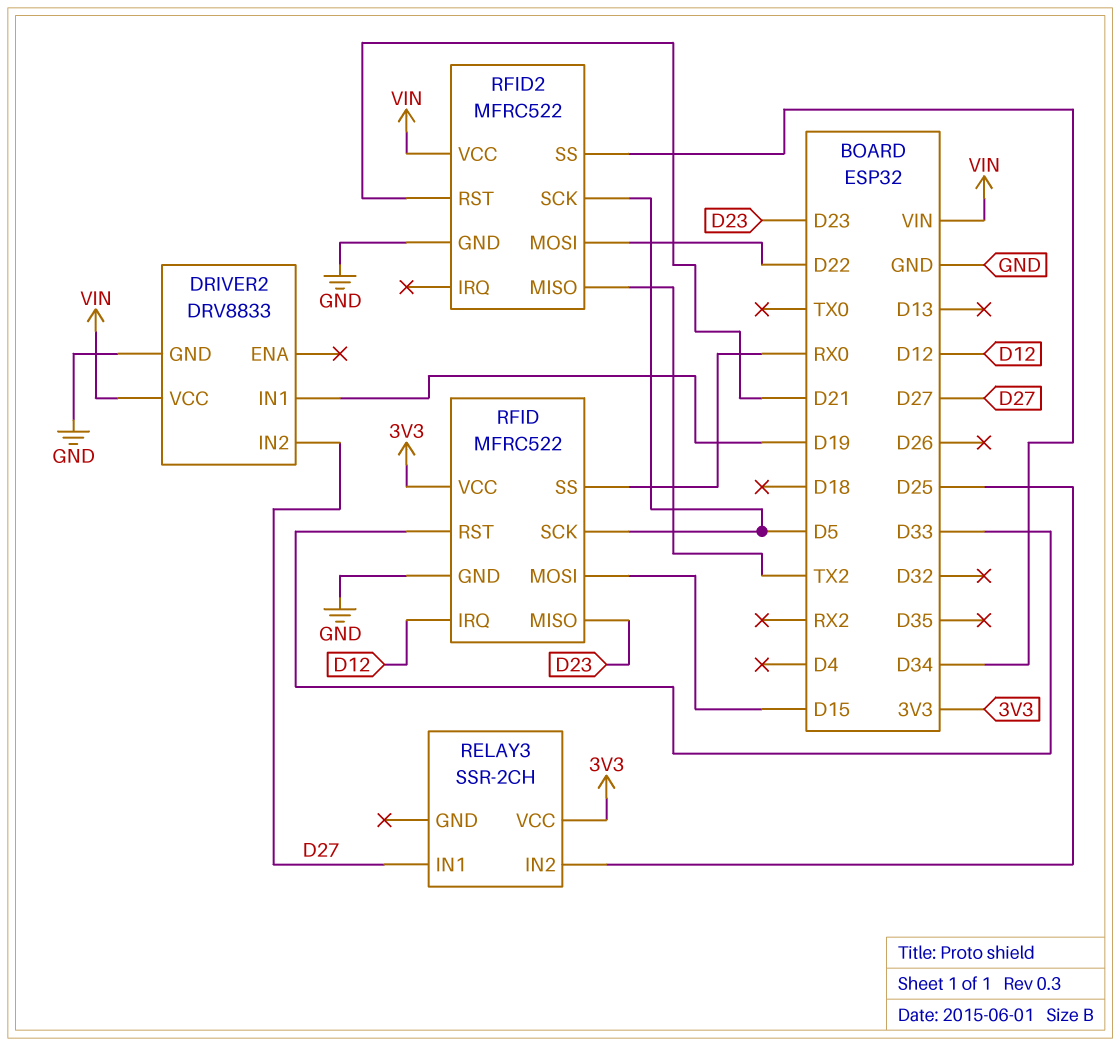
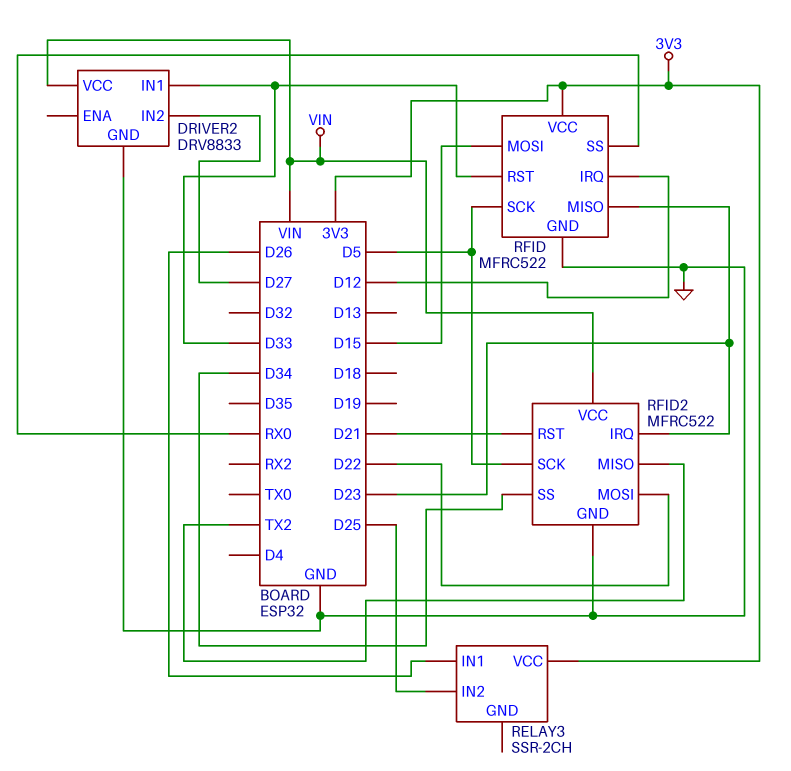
DRIVER2 pin IN1: D19 -> D33
RELAY3 pin IN1: D27 -> D26
RFID2 pin IRQ: none -> D23

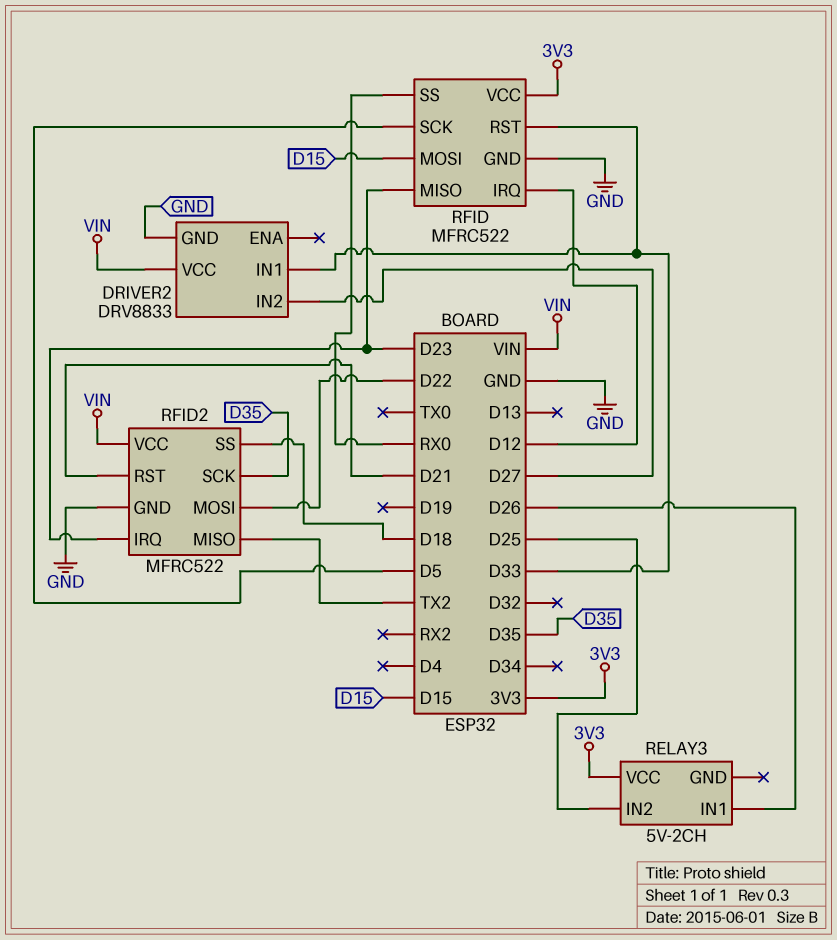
RELAY3: SSR-2CH -> 5V-2CH
RFID2 pin SCK: D5 -> D35
RFID2 pin SS: D34 -> D18

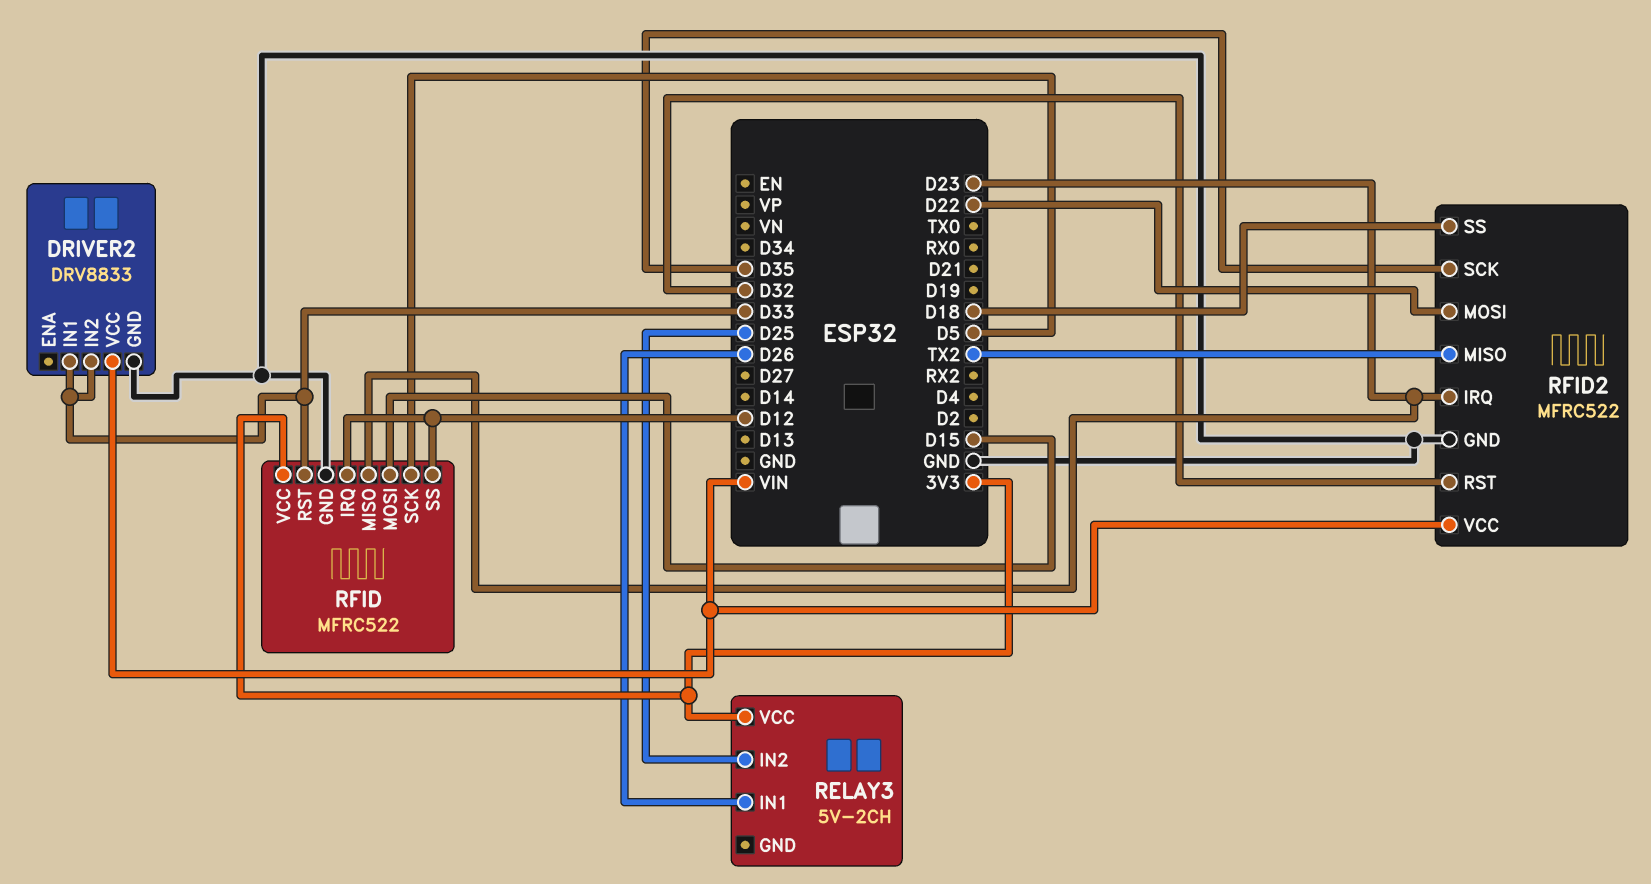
DRIVER2 pin IN2: D27 -> D33
RFID pin SS: RX0 -> D12
RFID2 pin RST: D21 -> D32

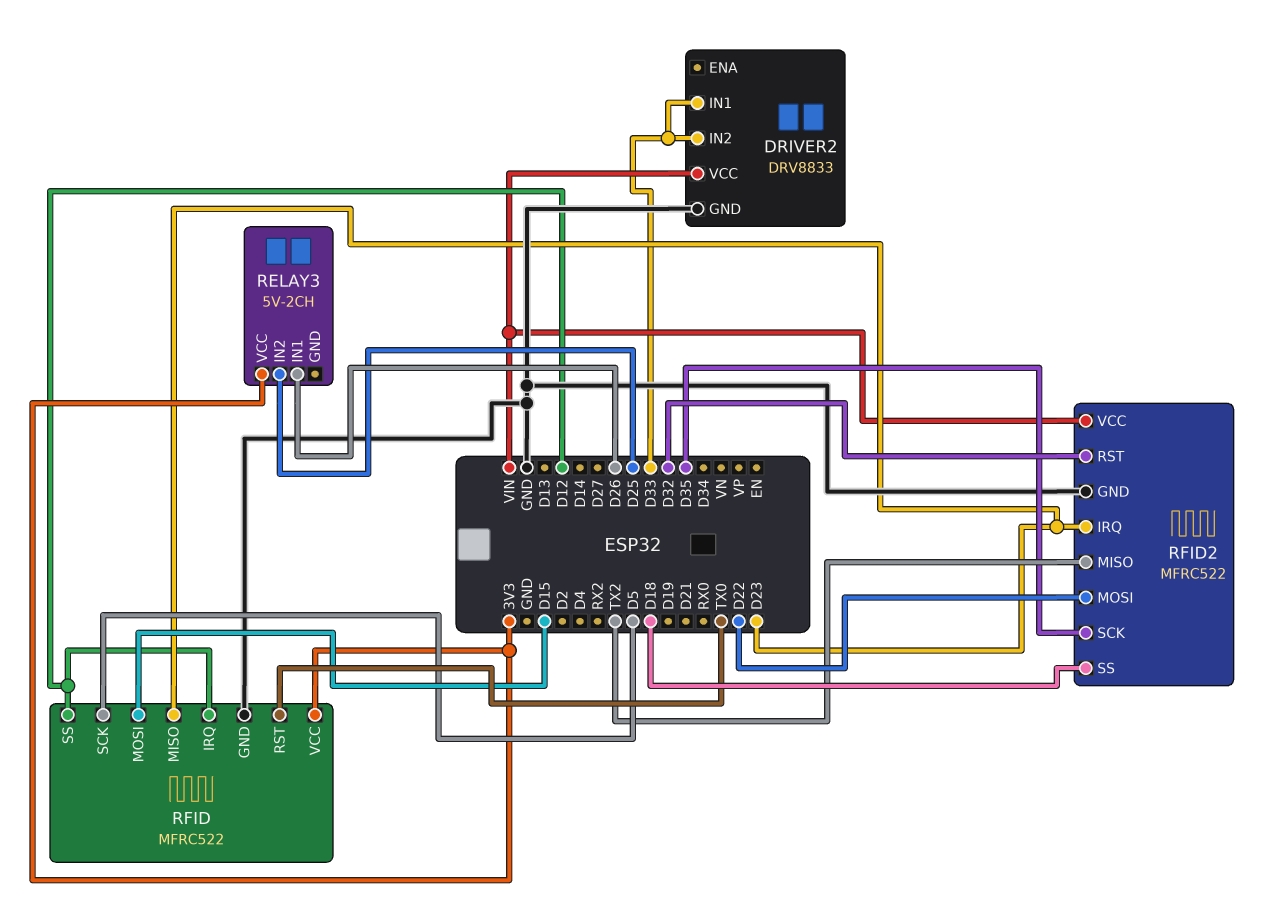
RFID pin RST: D33 -> TX0

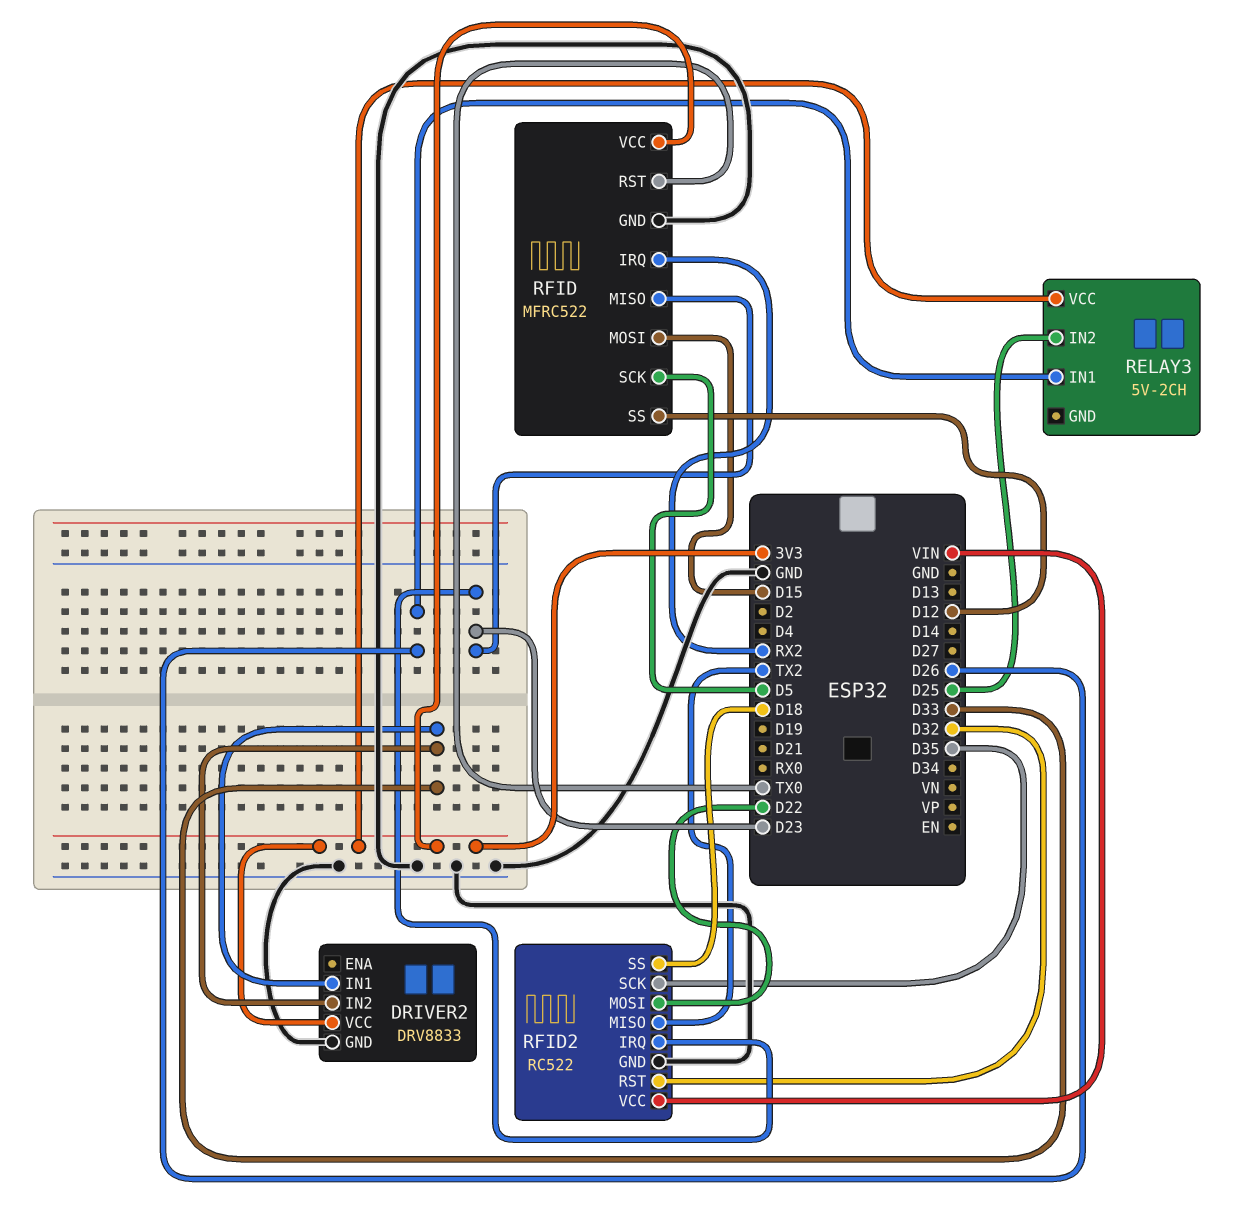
DRIVER2 pin VCC: VIN -> 3V3
RFID pin IRQ: D12 -> RX2
RFID2: MFRC522 -> RC522

